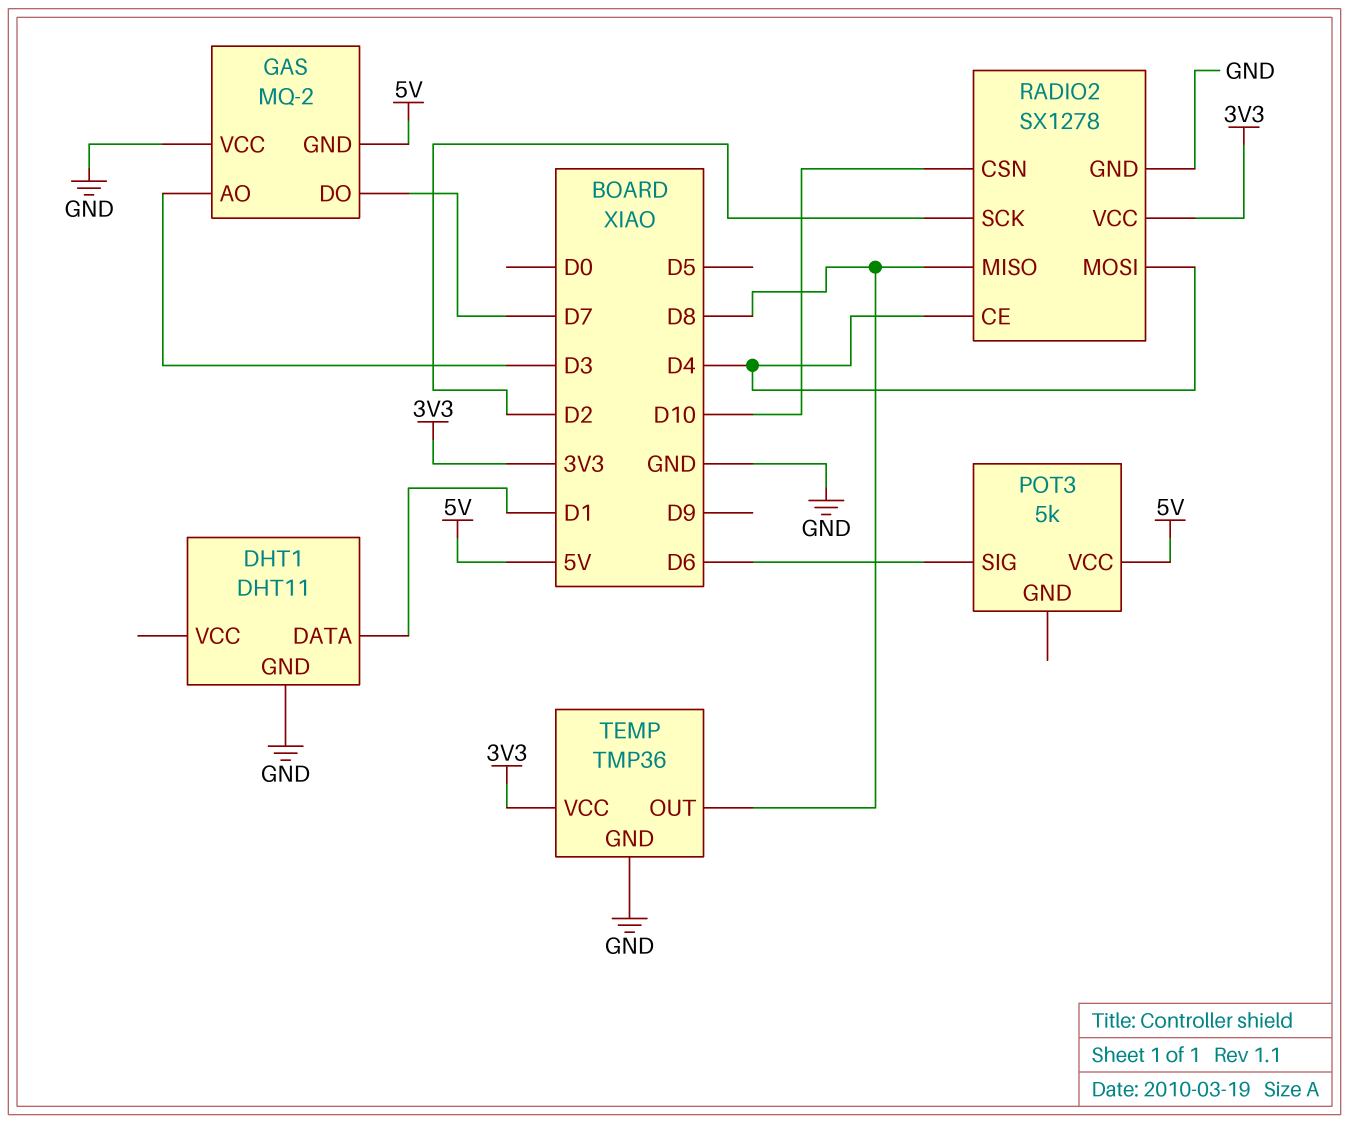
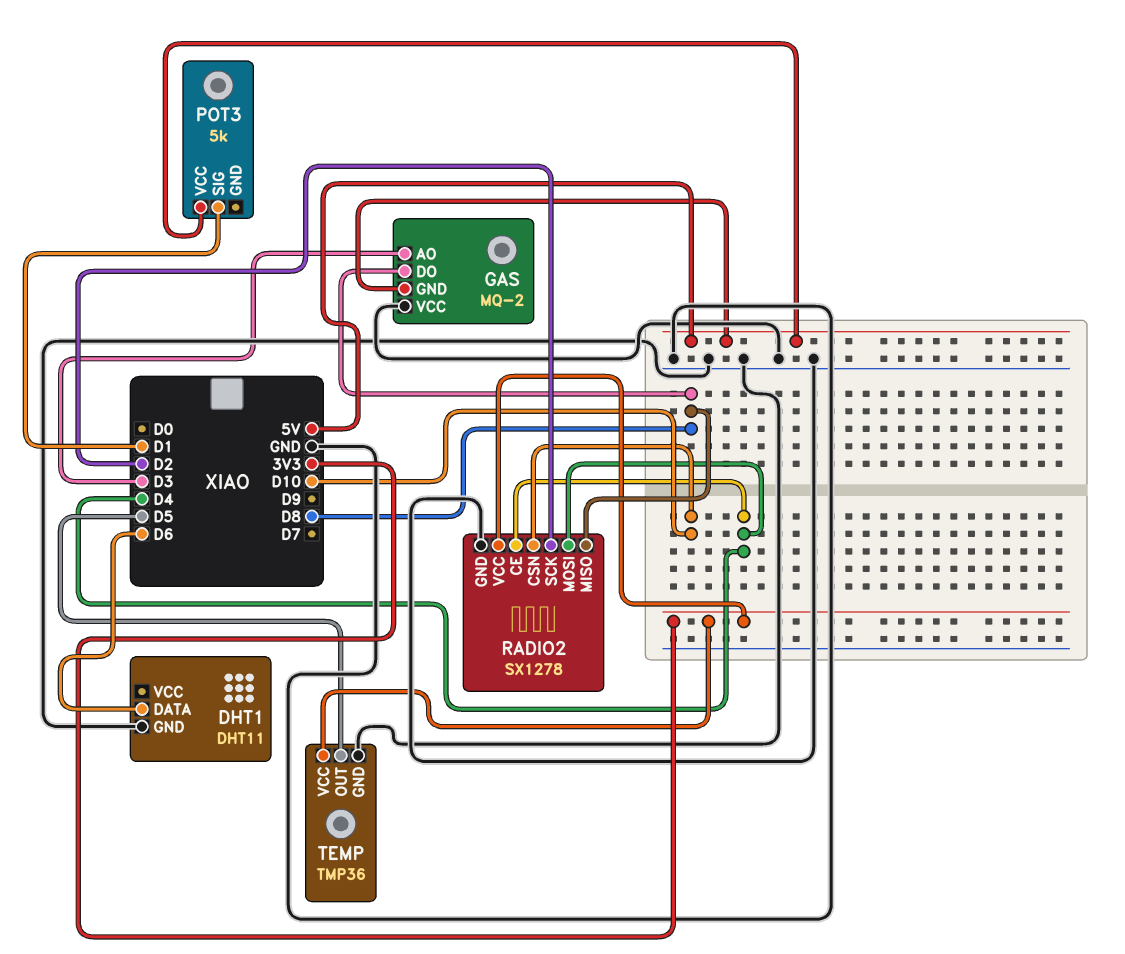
DHT1 pin DATA: D1 -> D6
GAS pin DO: D7 -> D8
POT3 pin SIG: D6 -> D1
TEMP pin OUT: D8 -> D5

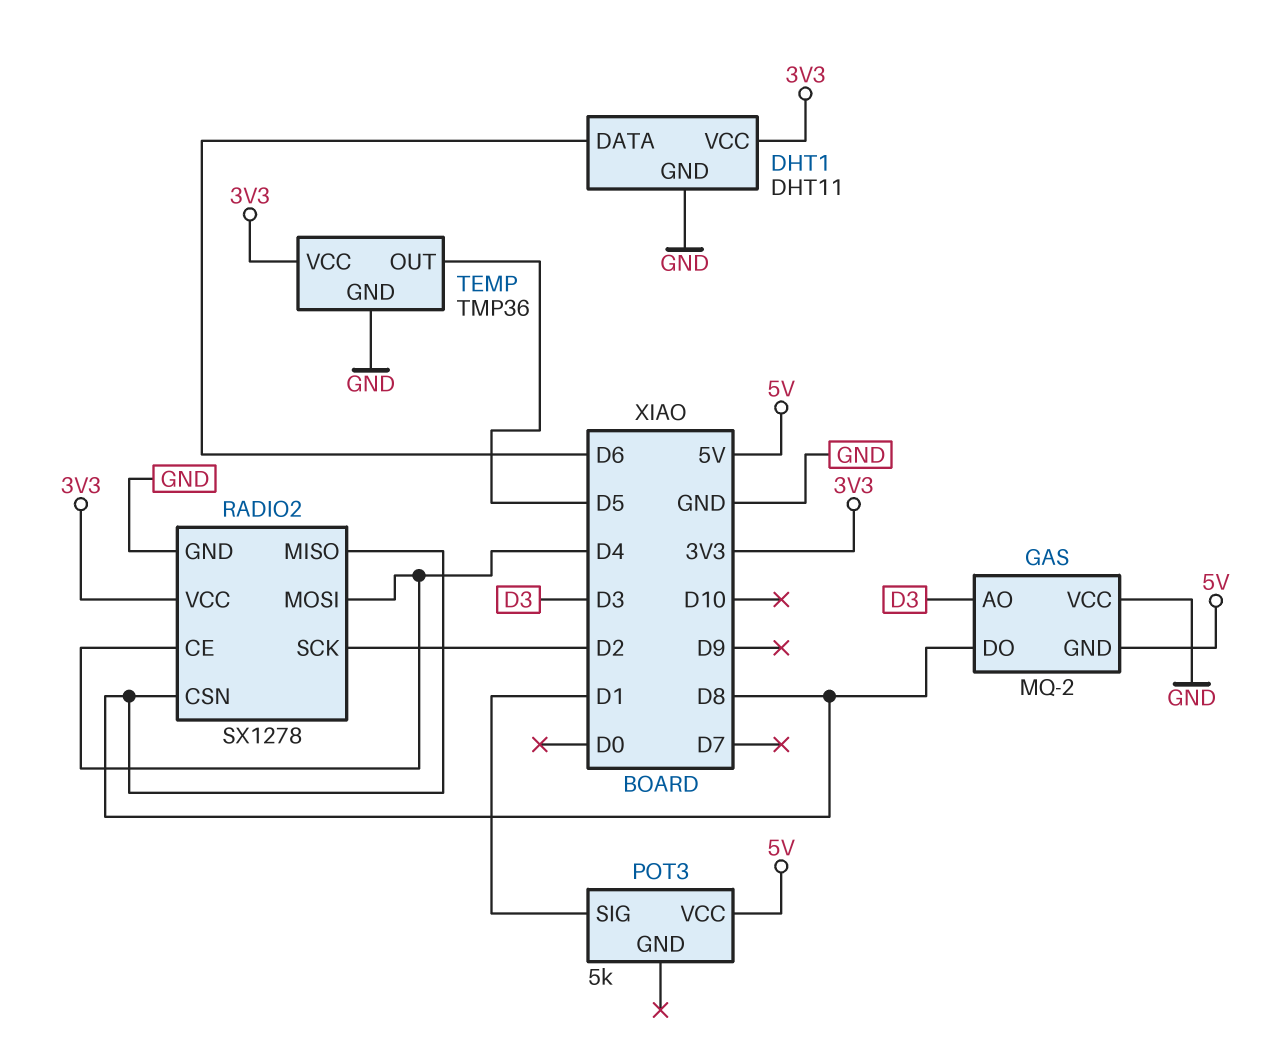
DHT1 pin VCC: none -> 3V3
RADIO2 pin CSN: D10 -> D8

